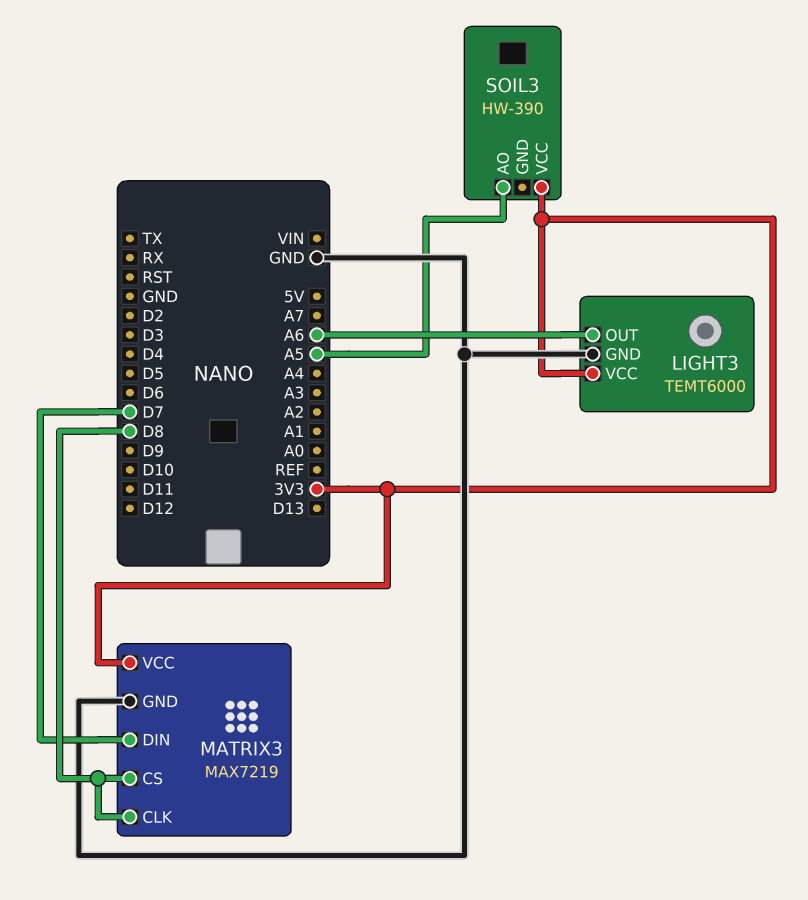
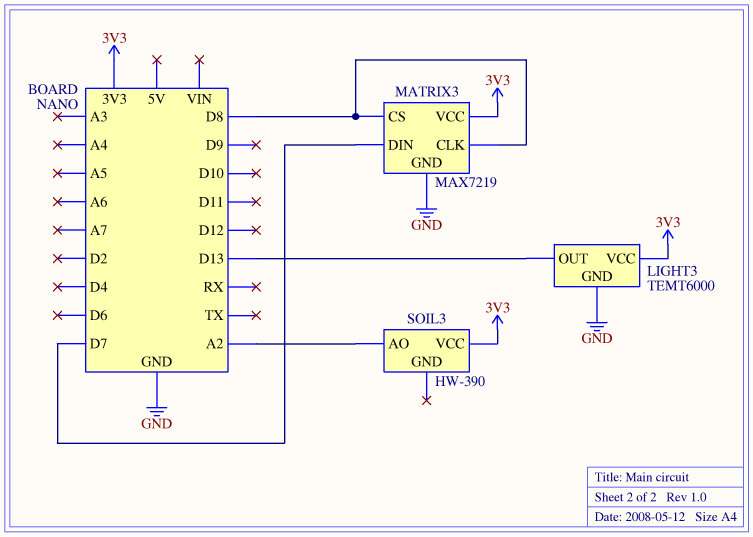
LIGHT3 pin OUT: A6 -> D13
SOIL3 pin AO: A5 -> A2

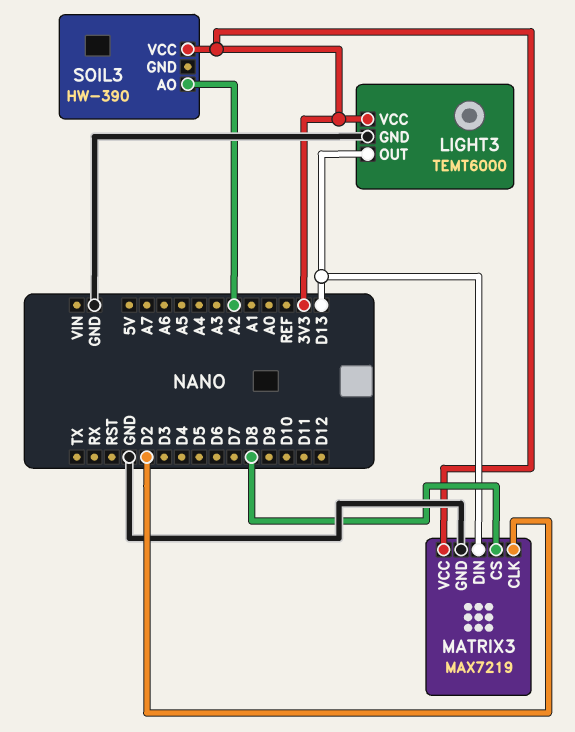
MATRIX3 pin CLK: D8 -> D2
MATRIX3 pin DIN: D7 -> D13

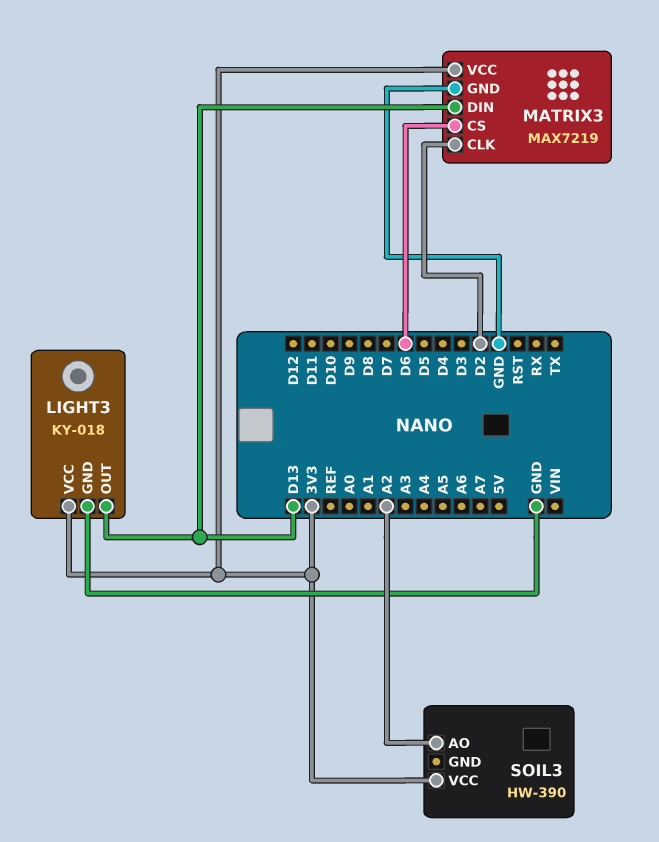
LIGHT3: TEMT6000 -> KY-018
MATRIX3 pin CS: D8 -> D6

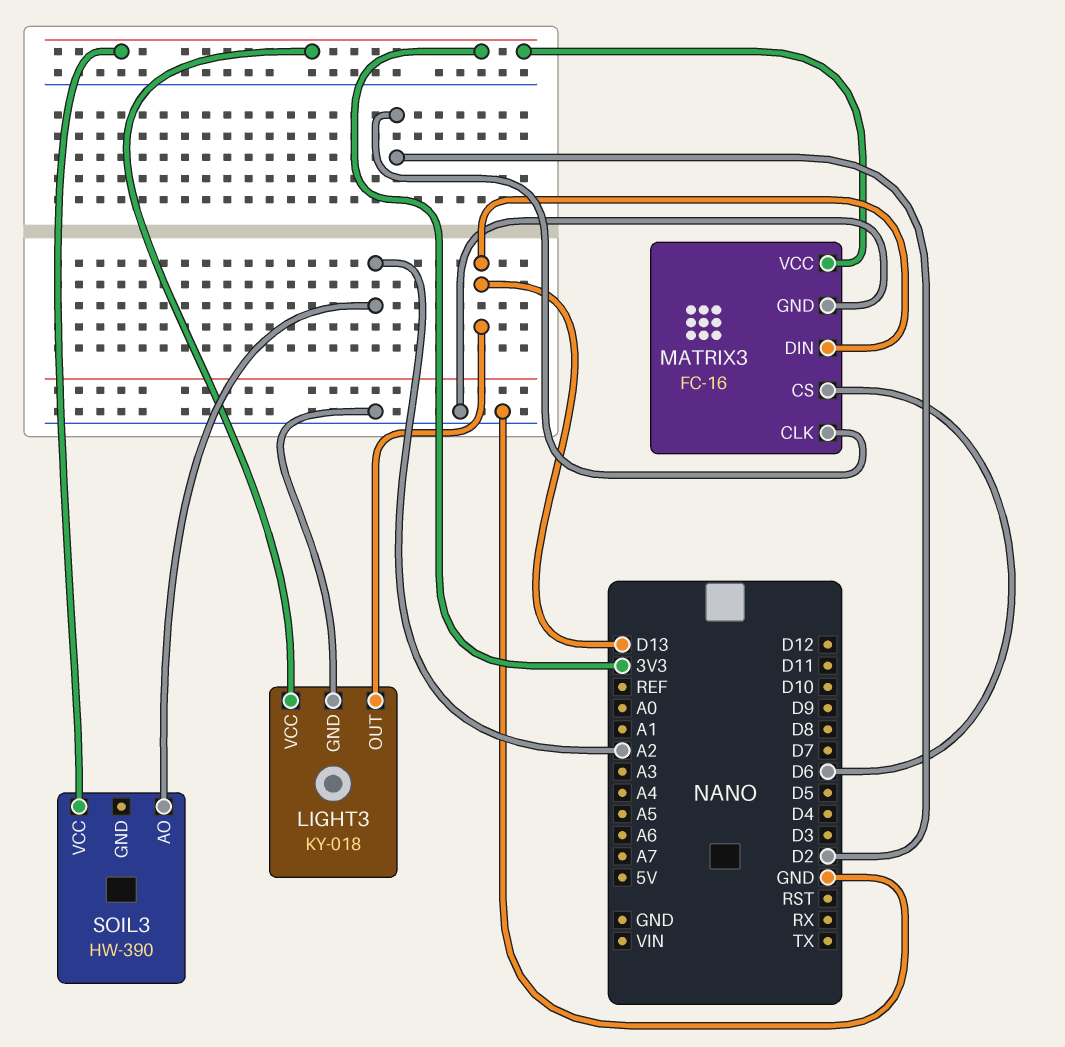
MATRIX3: MAX7219 -> FC-16

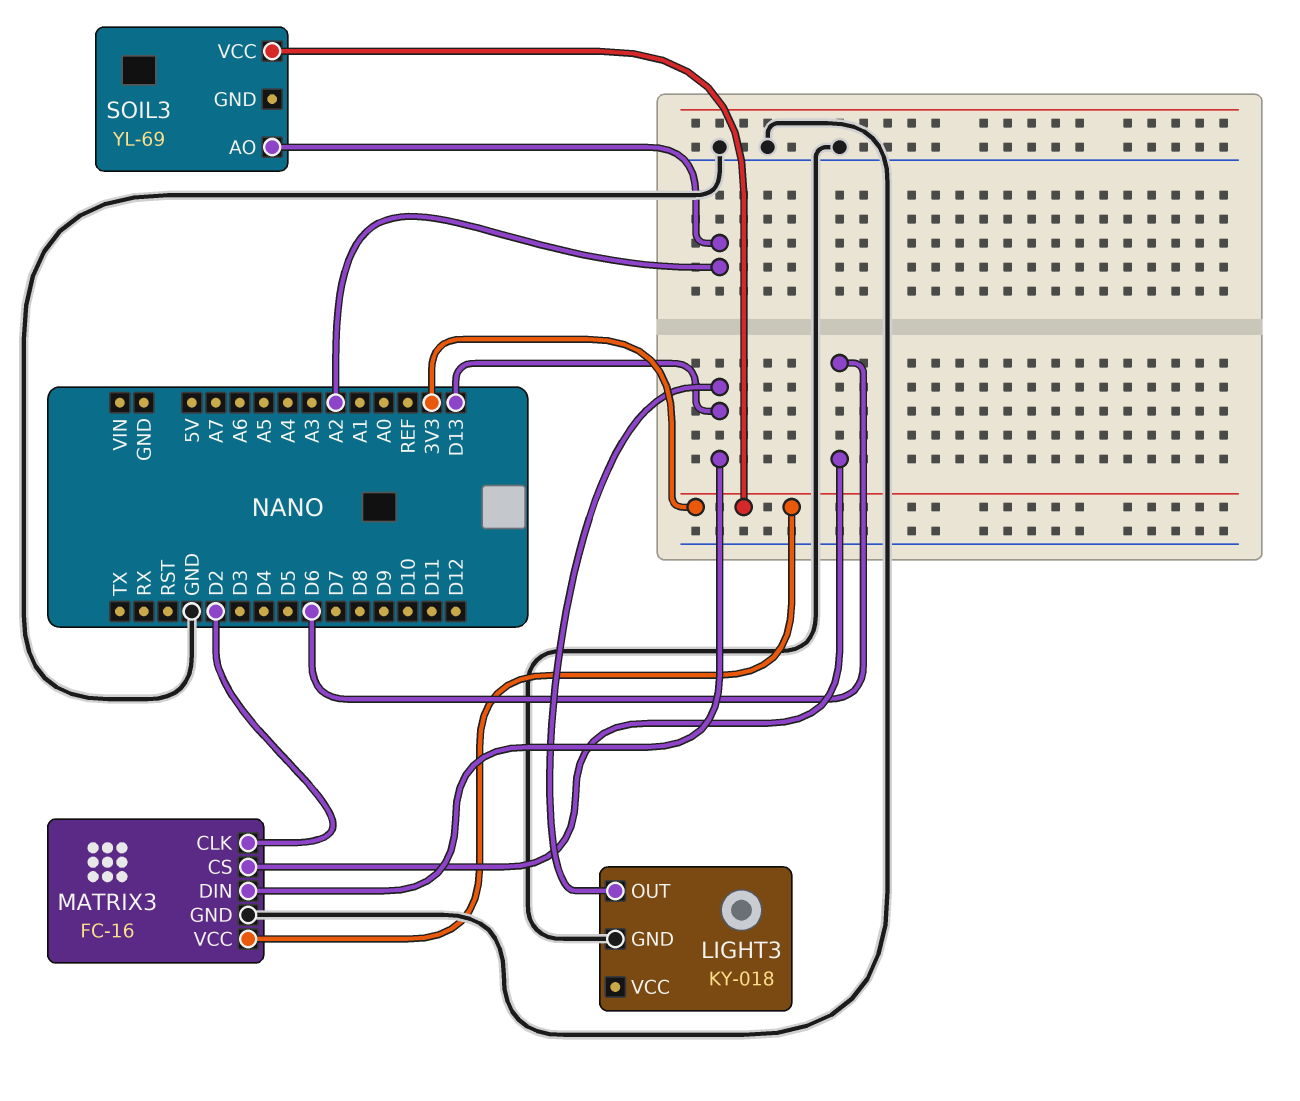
LIGHT3 pin VCC: 3V3 -> none
SOIL3: HW-390 -> YL-69

